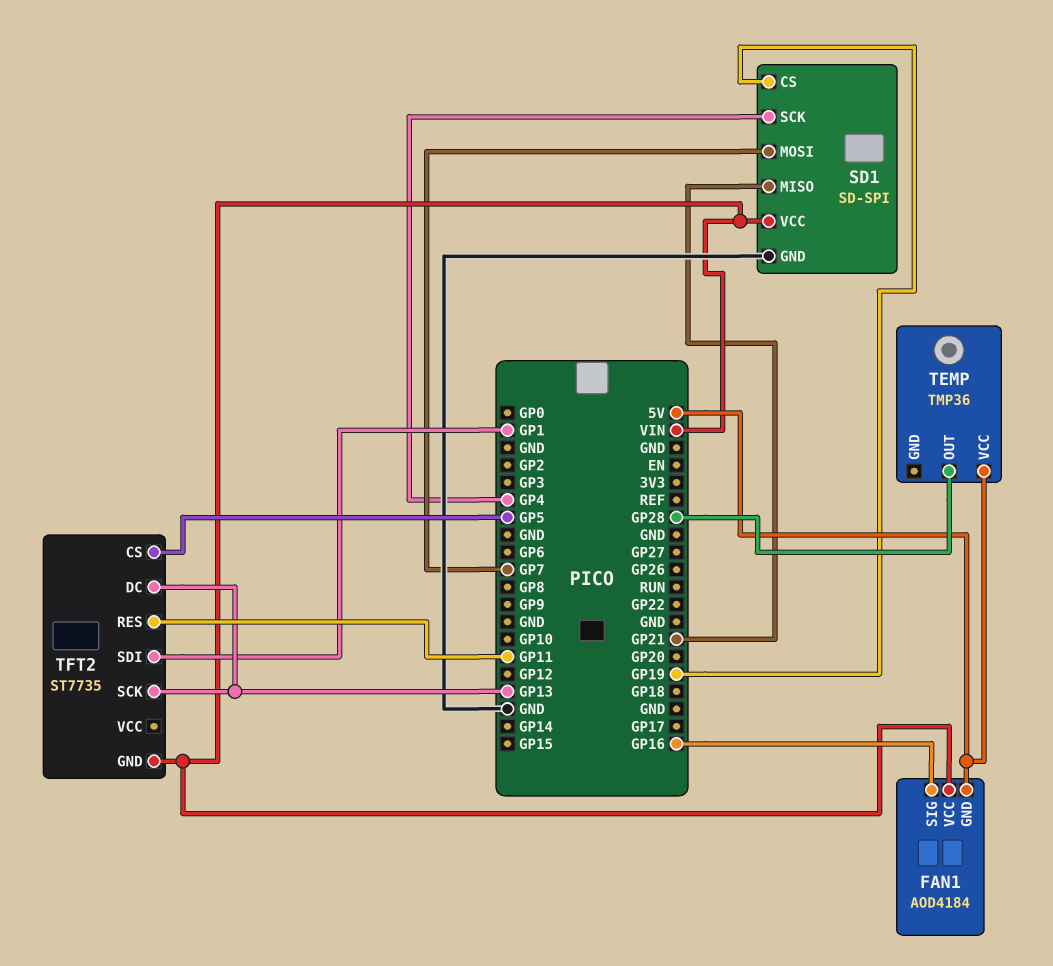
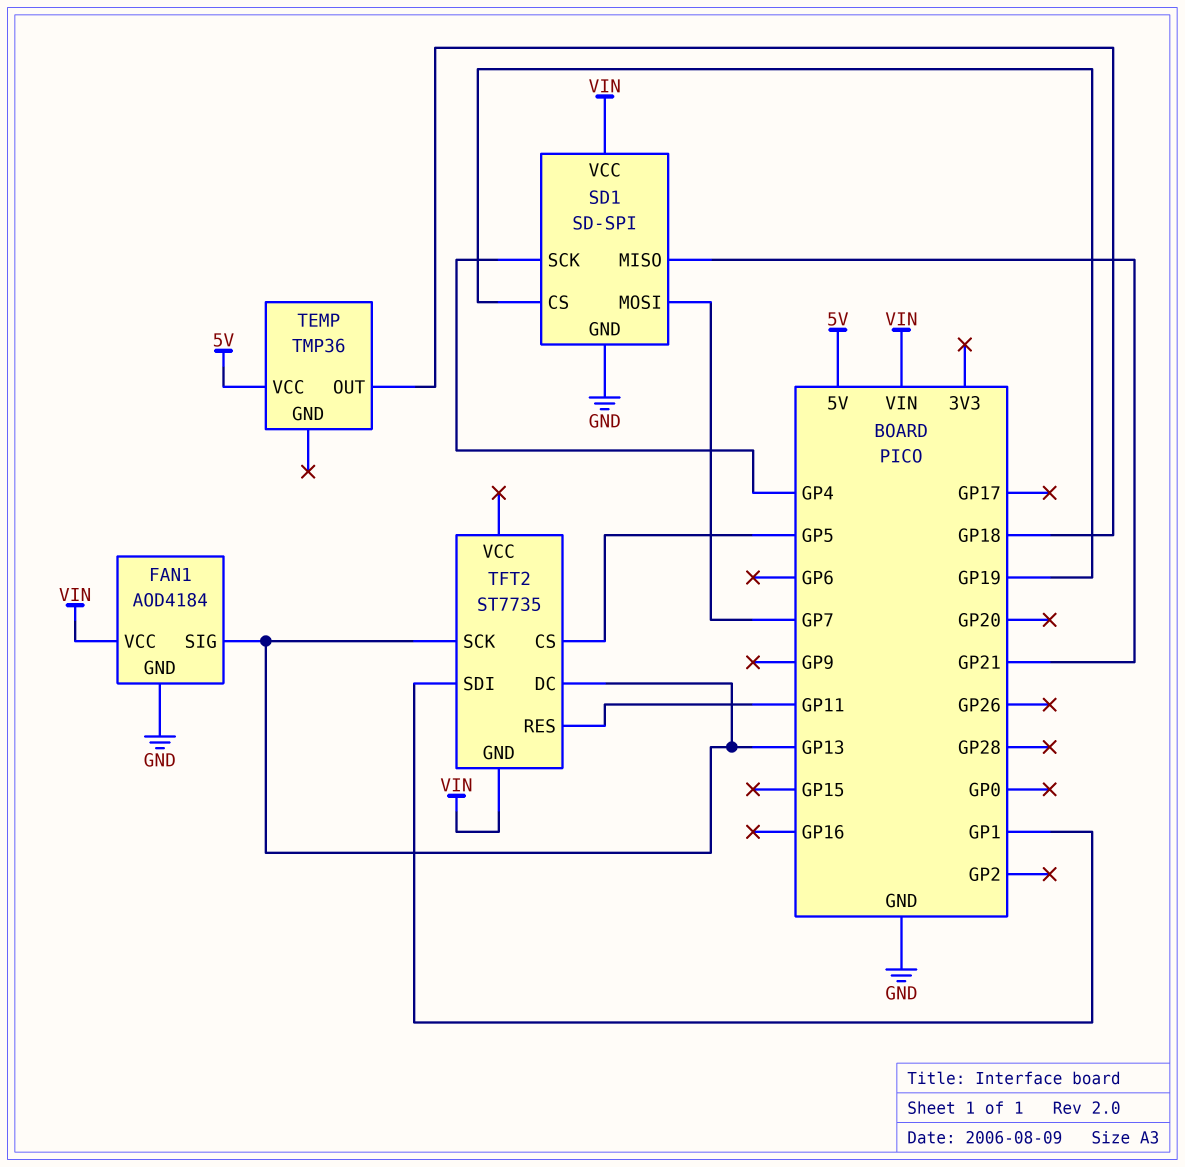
FAN1 pin GND: 5V -> GND
FAN1 pin SIG: GP16 -> GP13
TEMP pin OUT: GP28 -> GP18

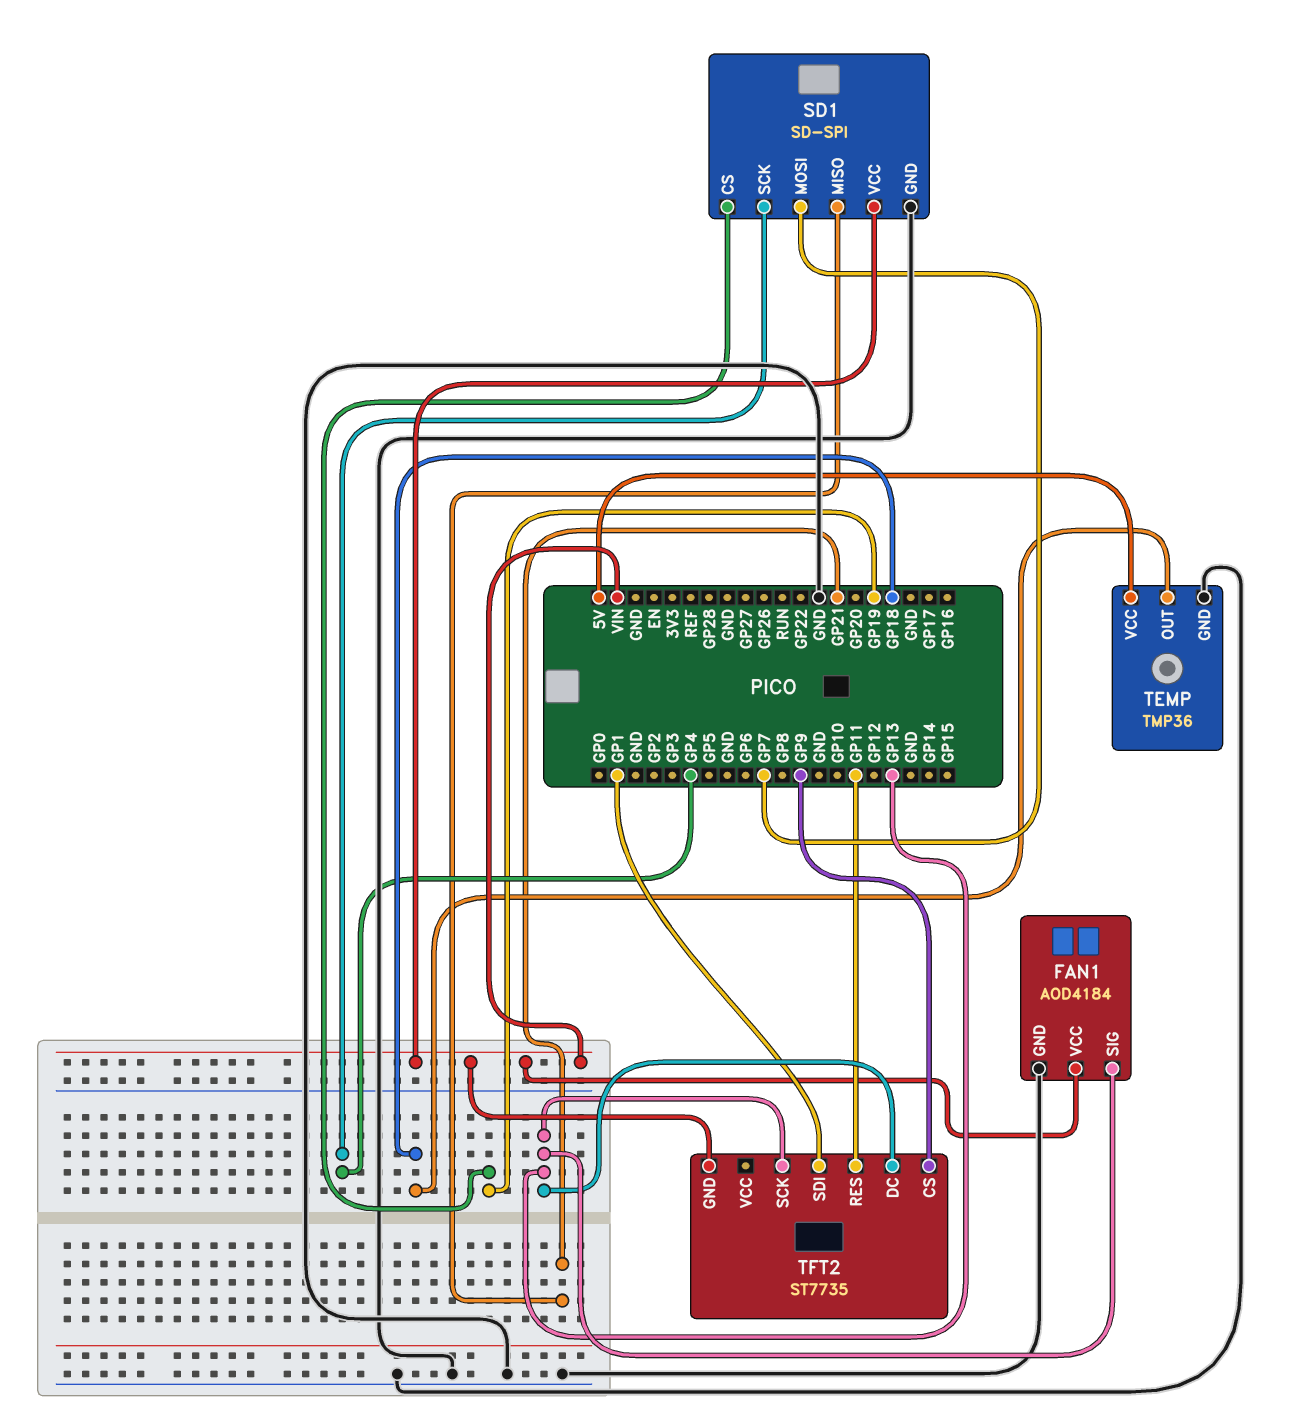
TEMP pin GND: none -> GND
TFT2 pin CS: GP5 -> GP9

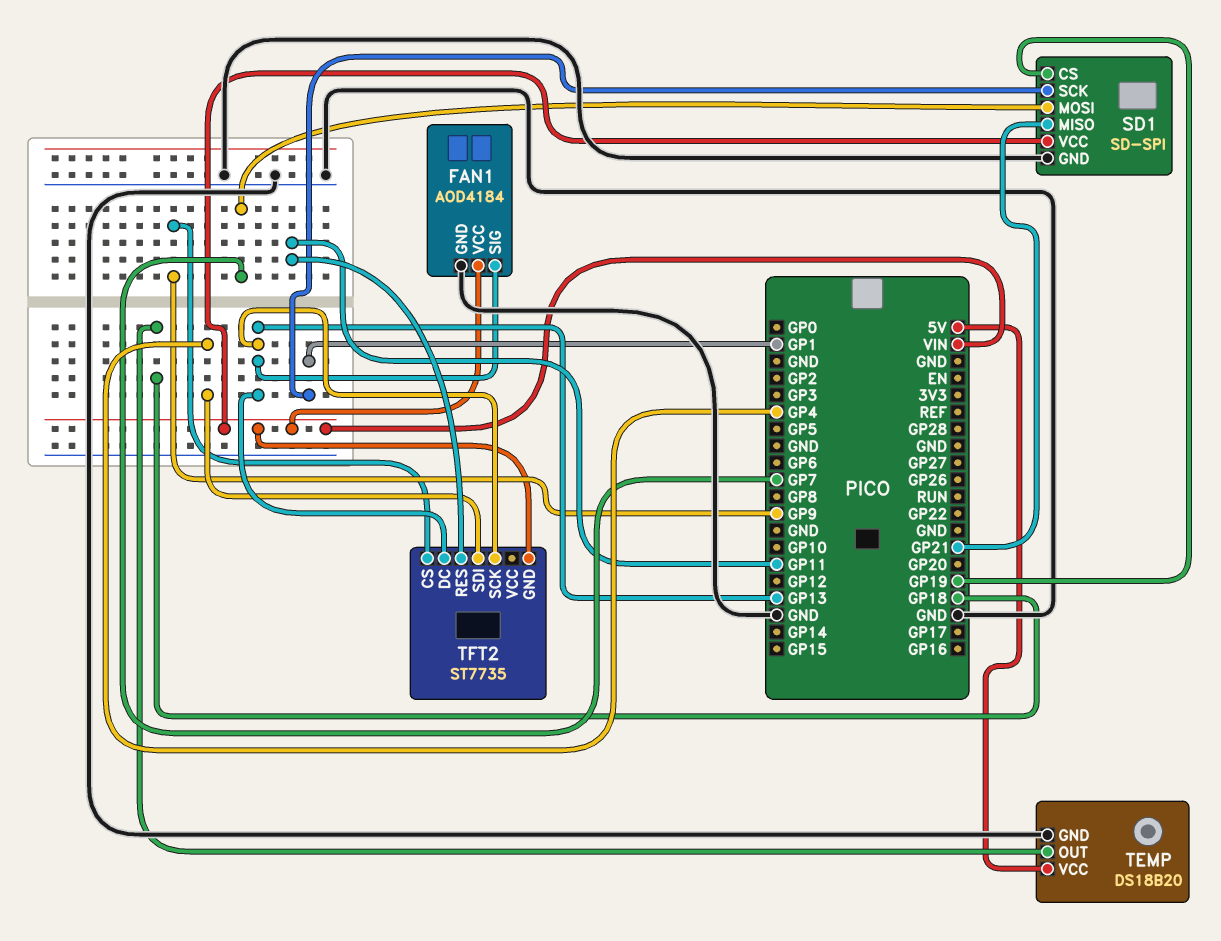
SD1 pin SCK: GP4 -> GP1
TEMP: TMP36 -> DS18B20
TFT2 pin SDI: GP1 -> GP4

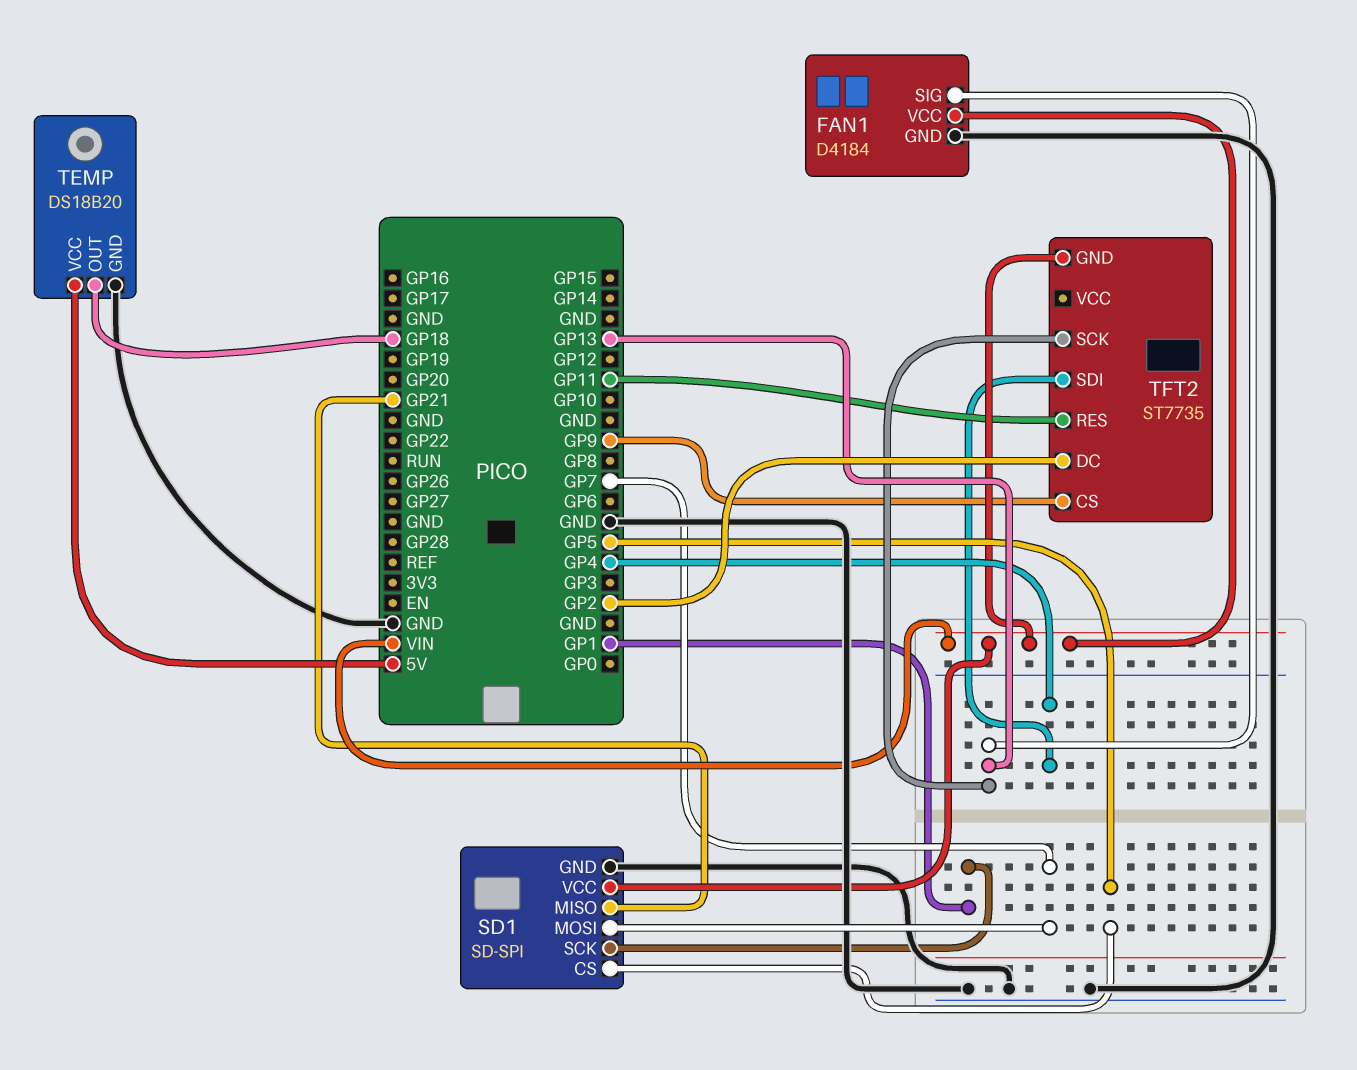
FAN1: AOD4184 -> D4184
SD1 pin CS: GP19 -> GP5
TFT2 pin DC: GP13 -> GP2

